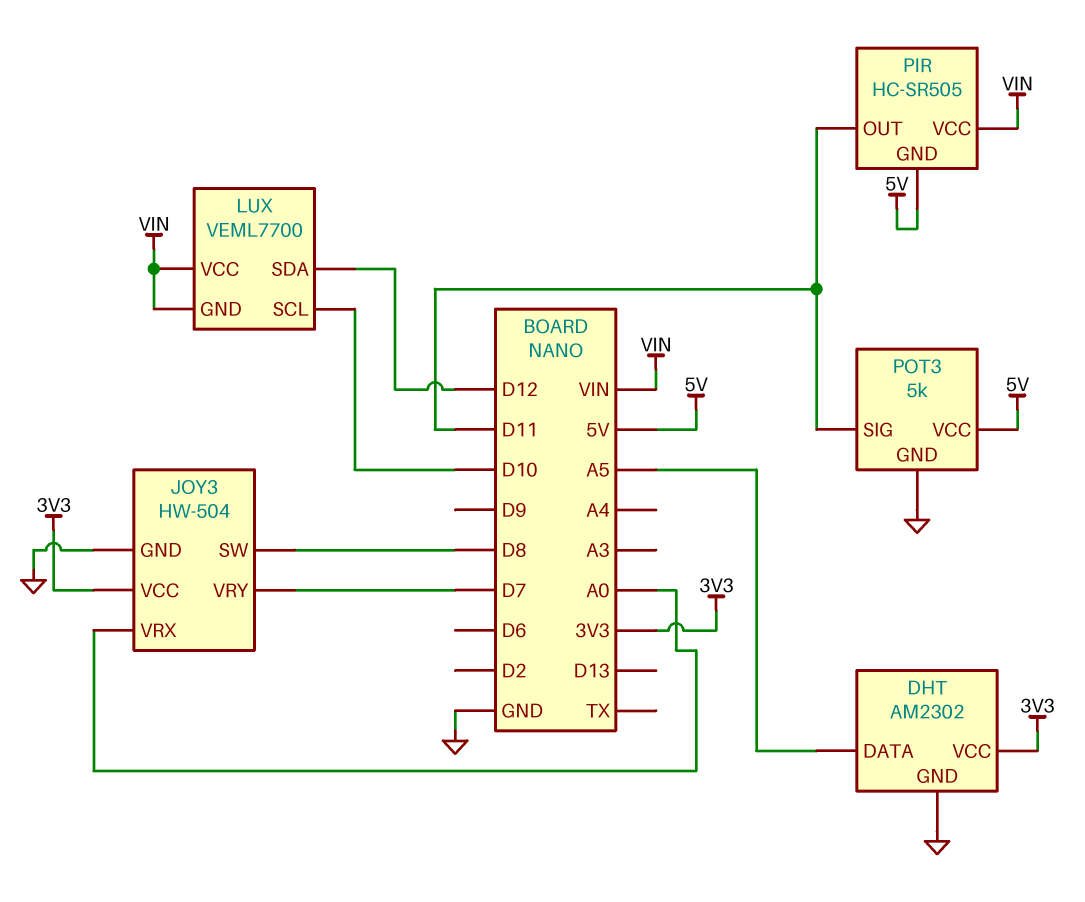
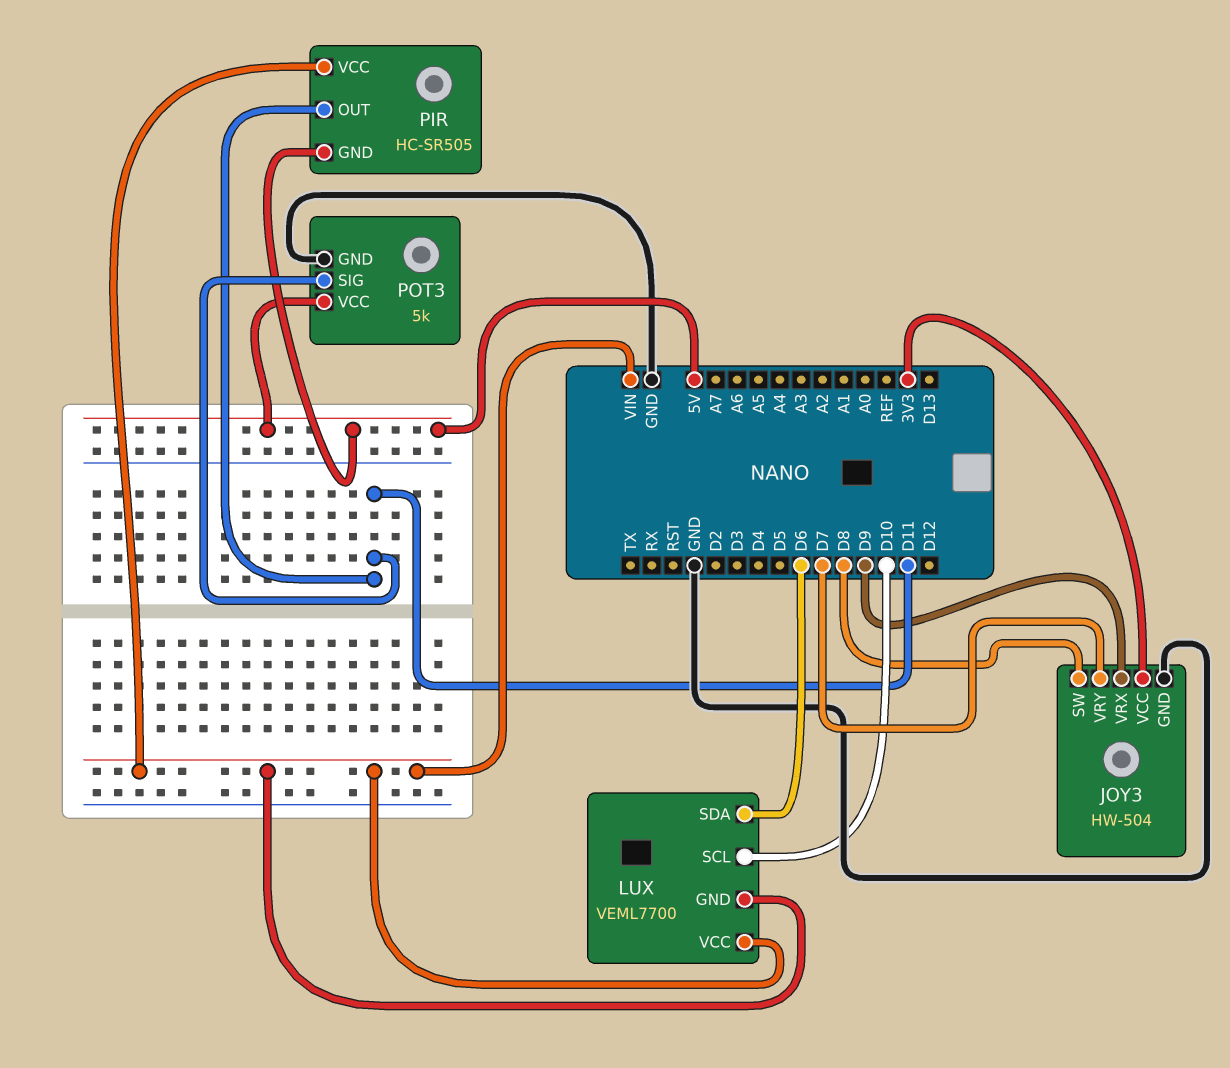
DHT: AM2302 -> none
DHT pin DATA: A5 -> none
DHT pin GND: GND -> none
DHT pin VCC: 3V3 -> none
JOY3 pin VRX: A0 -> D9
LUX pin SDA: D12 -> D6

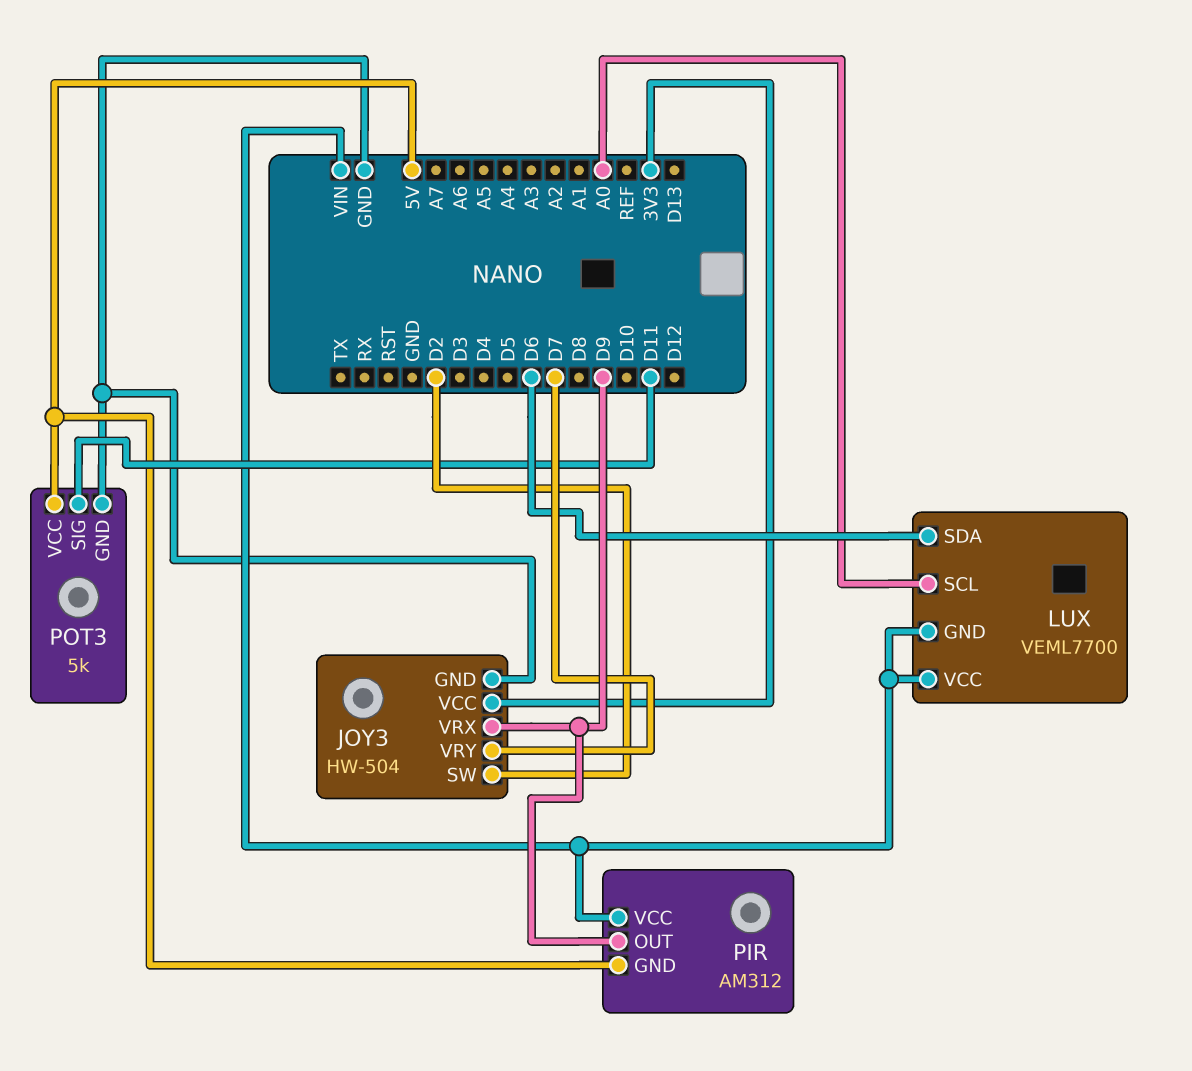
JOY3 pin SW: D8 -> D2
LUX pin SCL: D10 -> A0
PIR: HC-SR505 -> AM312
PIR pin OUT: D11 -> D9

